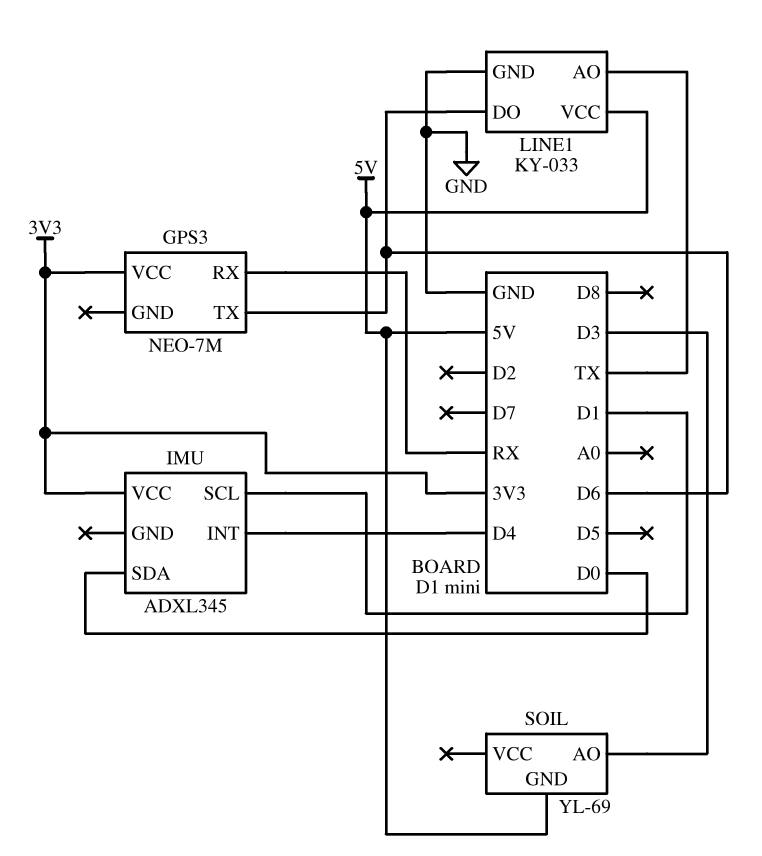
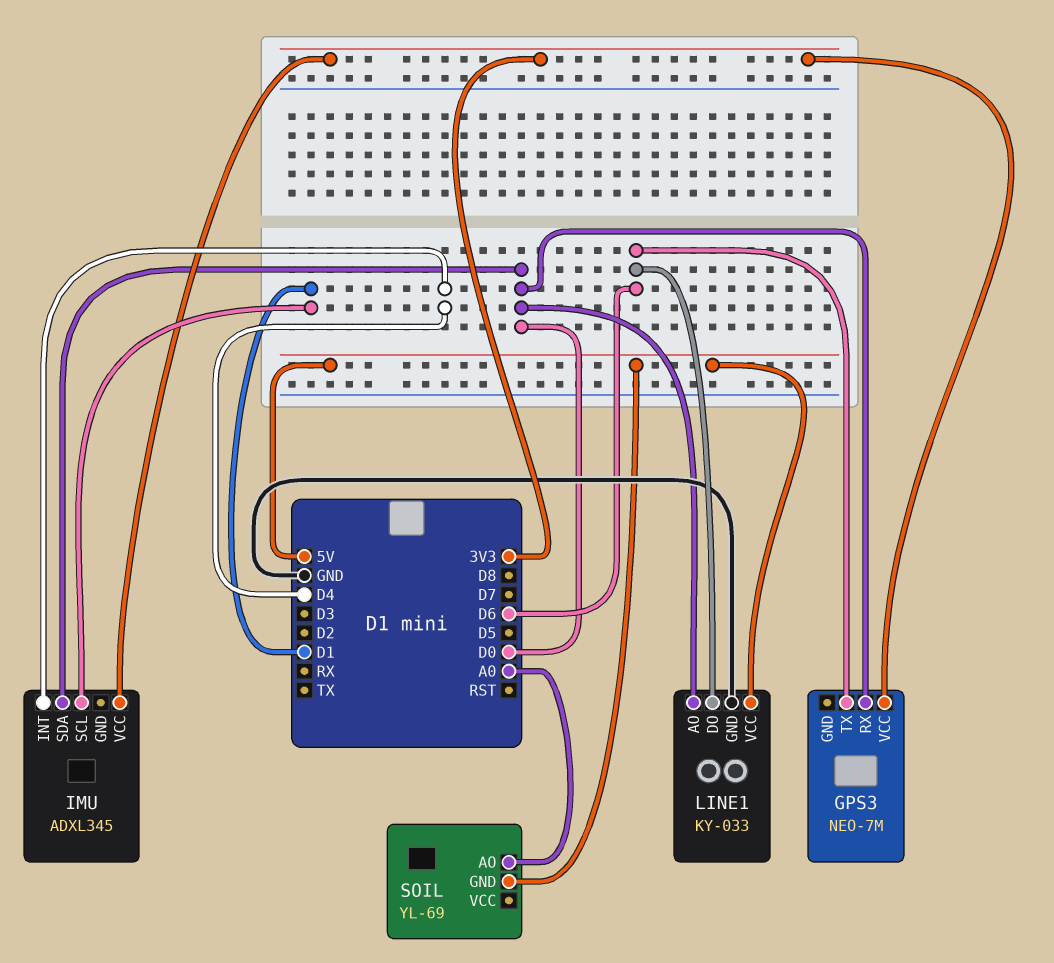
GPS3 pin RX: RX -> D0
LINE1 pin AO: TX -> D0
SOIL pin AO: D3 -> A0

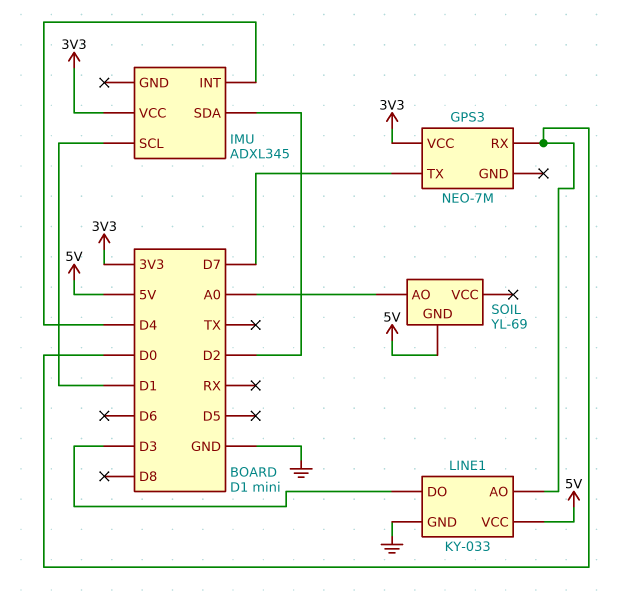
GPS3 pin TX: D6 -> D7
IMU pin SDA: D0 -> D2
LINE1 pin DO: D6 -> D3

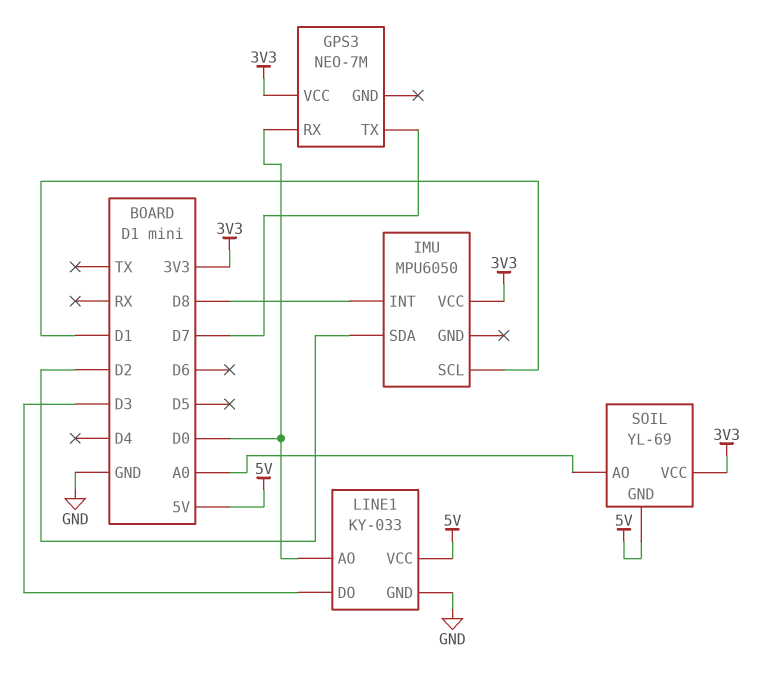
IMU: ADXL345 -> MPU6050
IMU pin INT: D4 -> D8
SOIL pin VCC: none -> 3V3

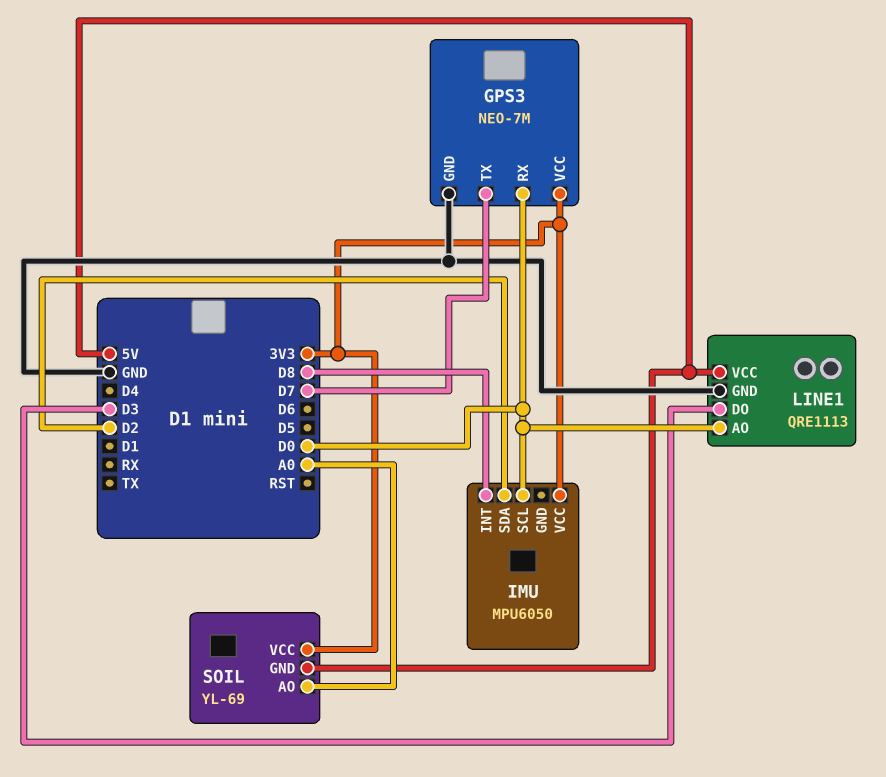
GPS3 pin GND: none -> GND
IMU pin SCL: D1 -> D0
LINE1: KY-033 -> QRE1113

